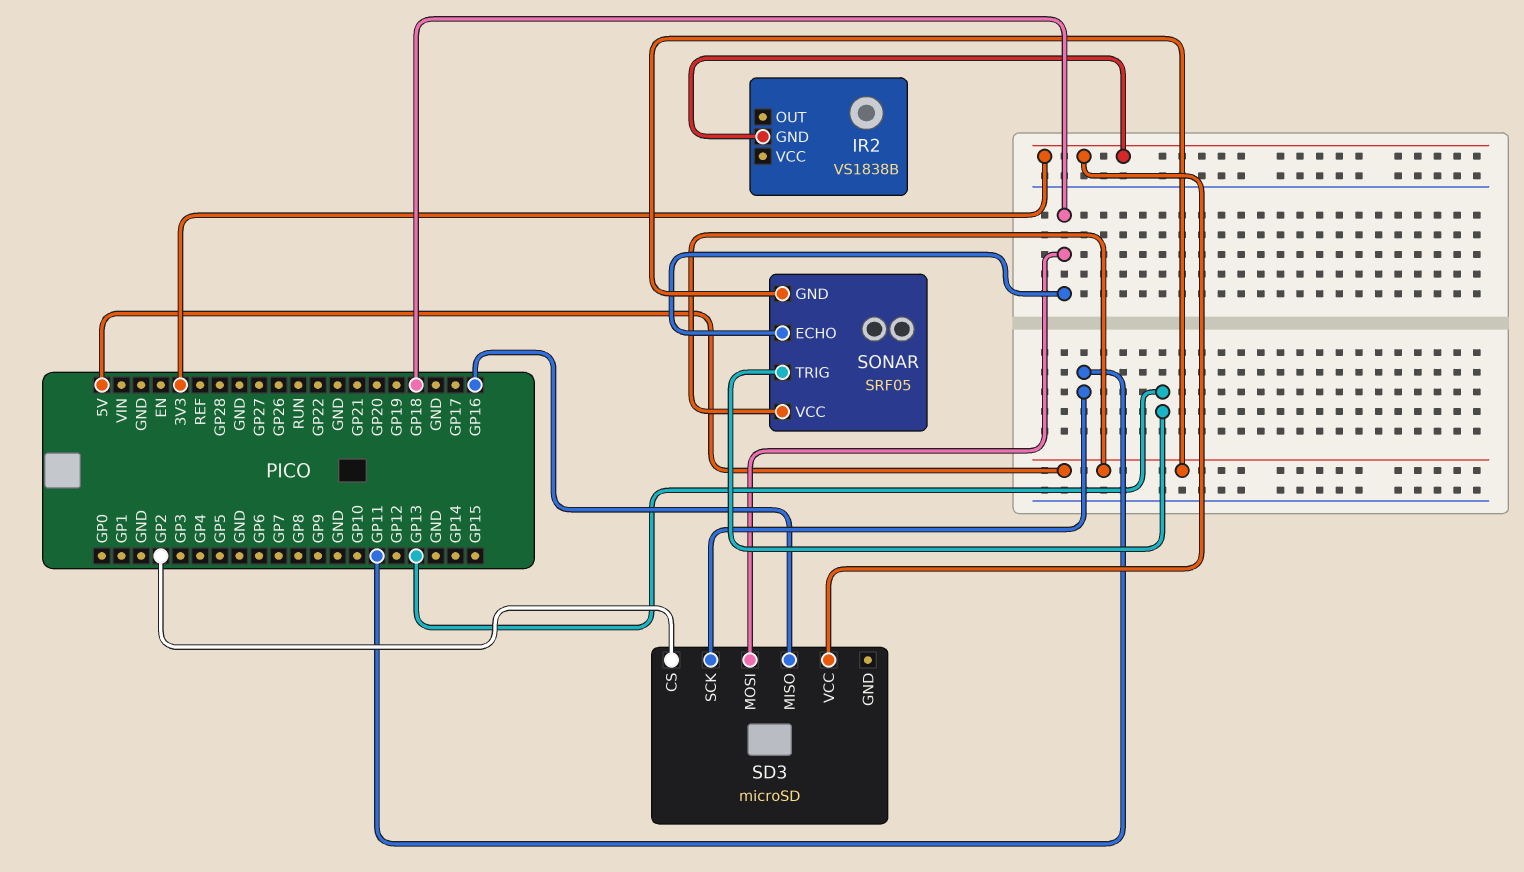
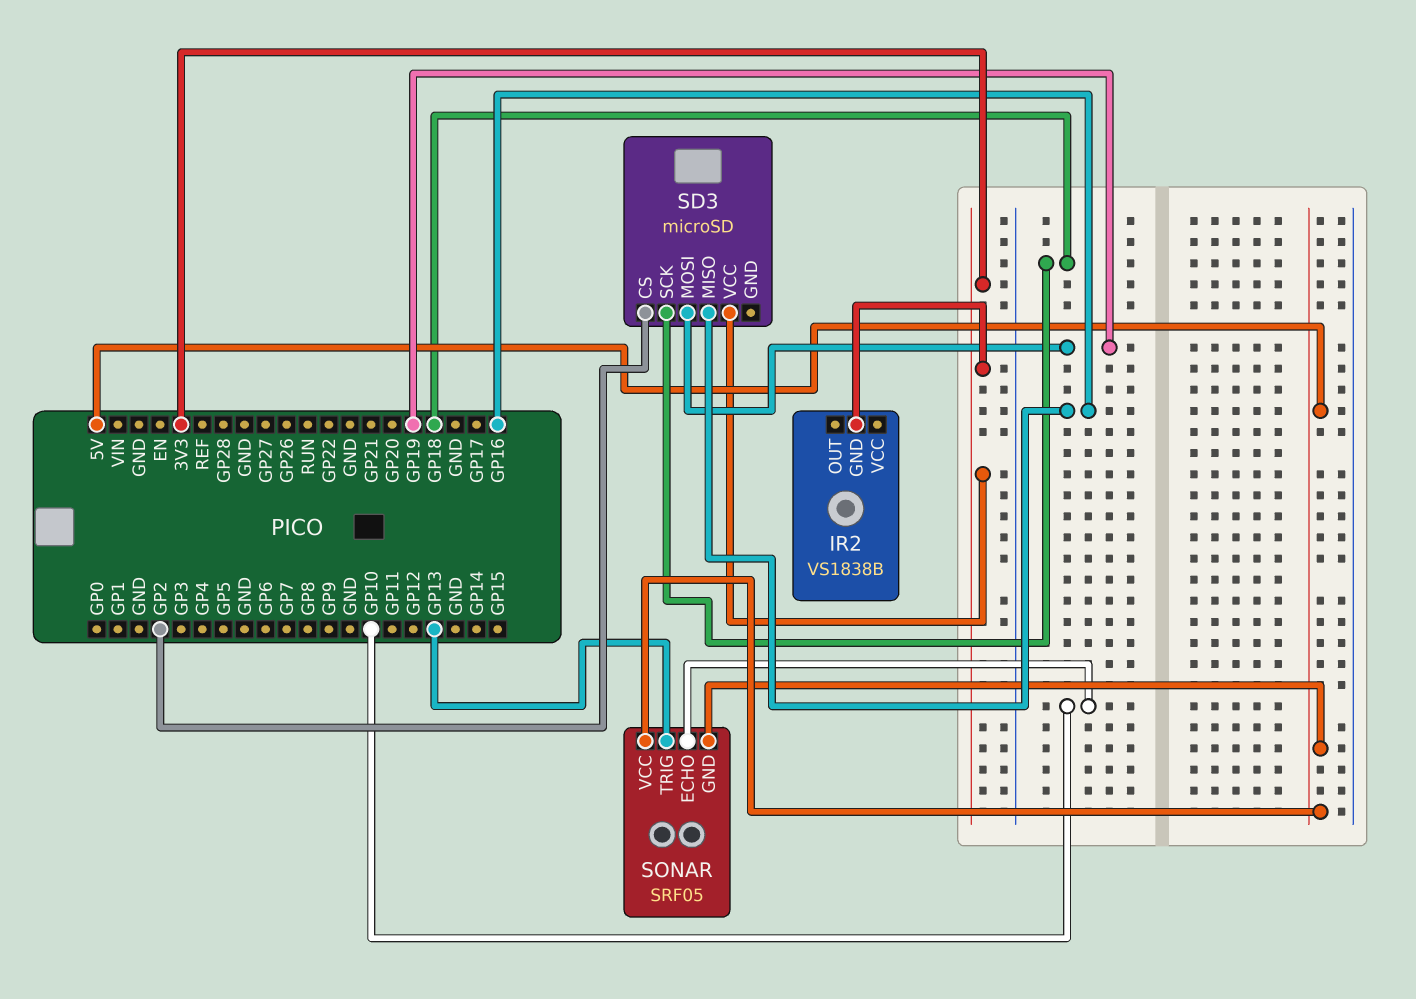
SD3 pin MOSI: GP18 -> GP19
SD3 pin SCK: GP11 -> GP18
SONAR pin ECHO: GP18 -> GP10

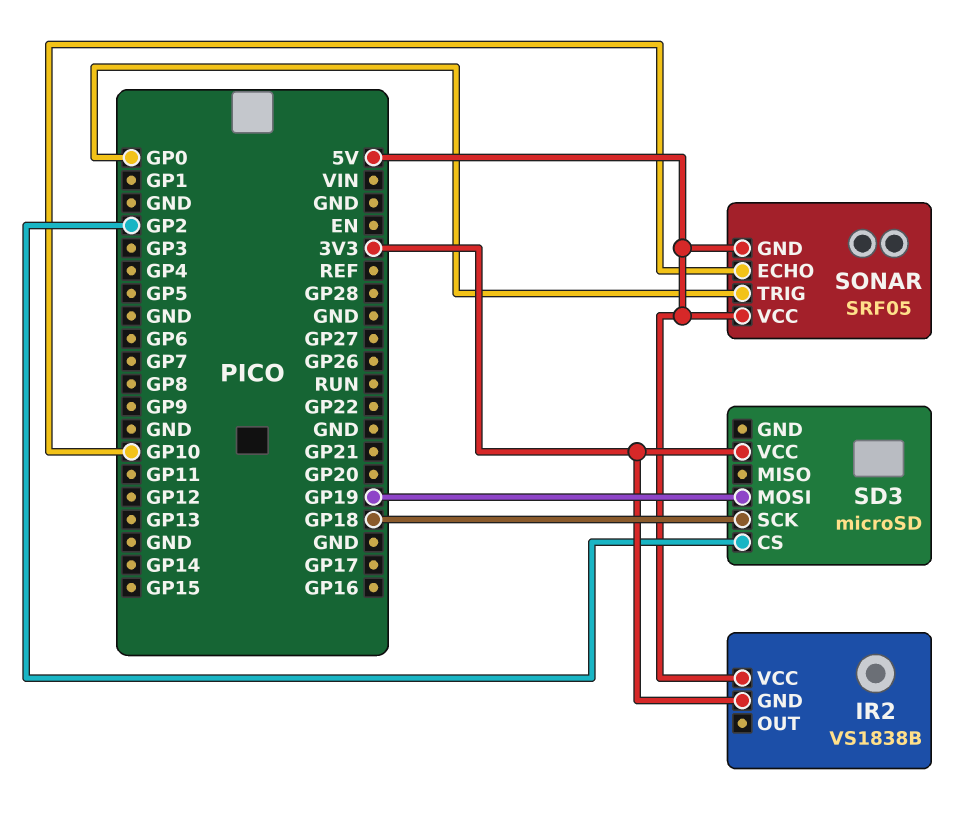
IR2 pin VCC: none -> 5V
SD3 pin MISO: GP16 -> none
SONAR pin TRIG: GP13 -> GP0

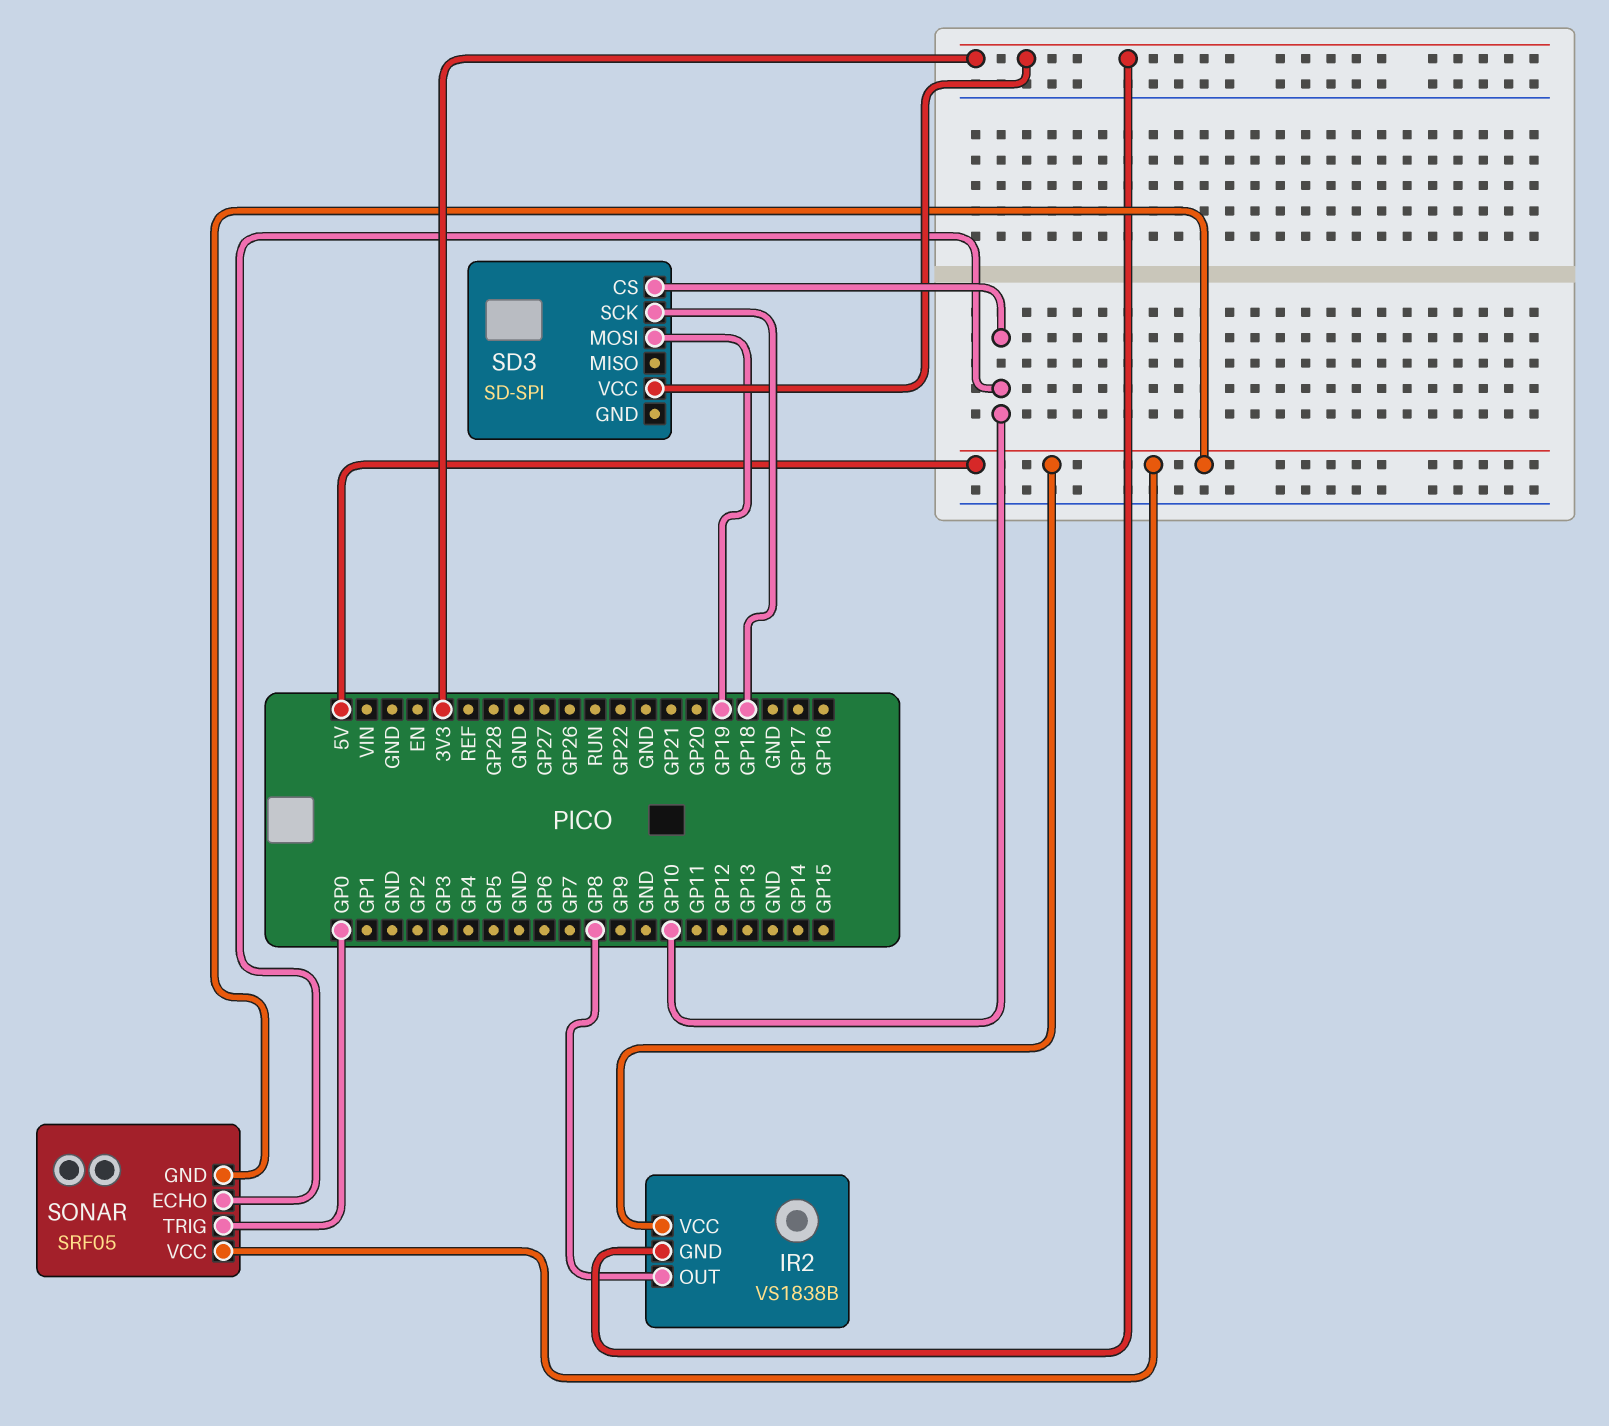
IR2 pin OUT: none -> GP8
SD3: microSD -> SD-SPI
SD3 pin CS: GP2 -> GP10

